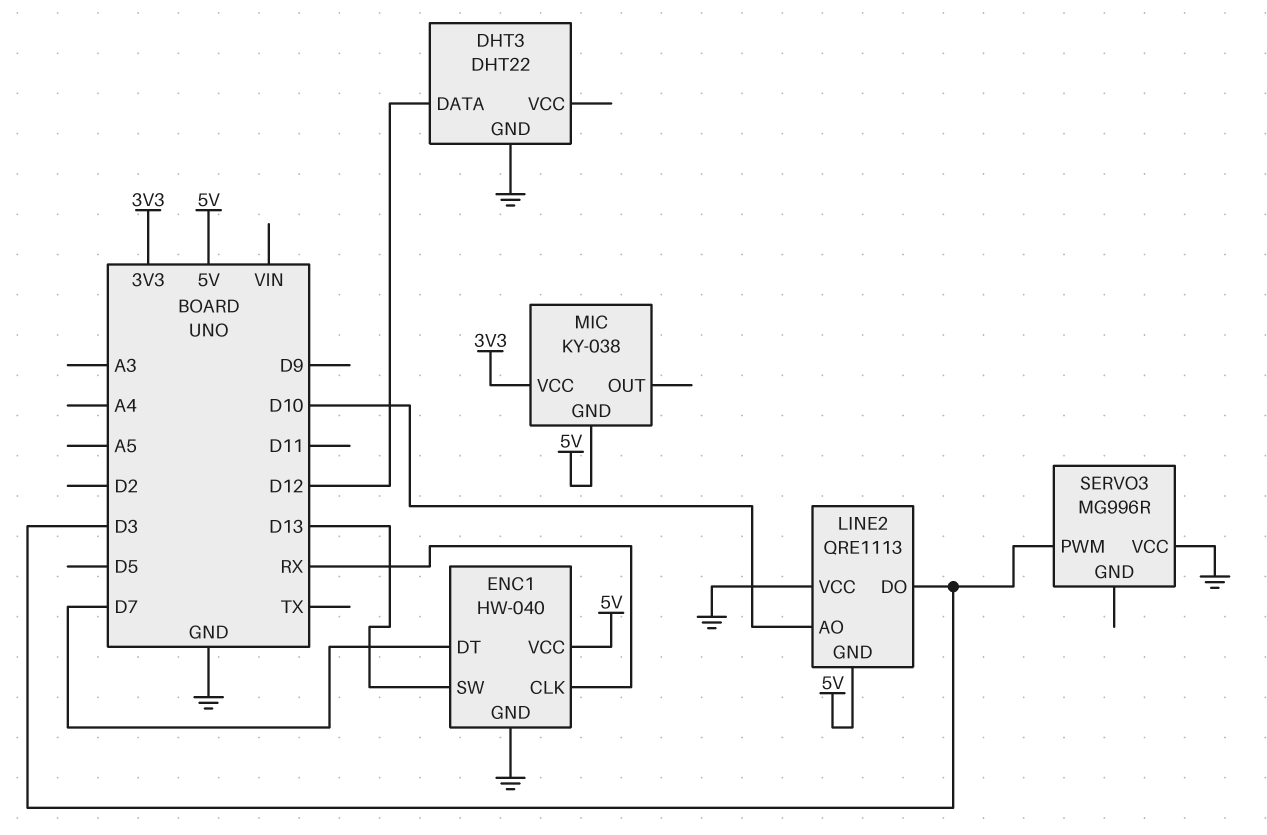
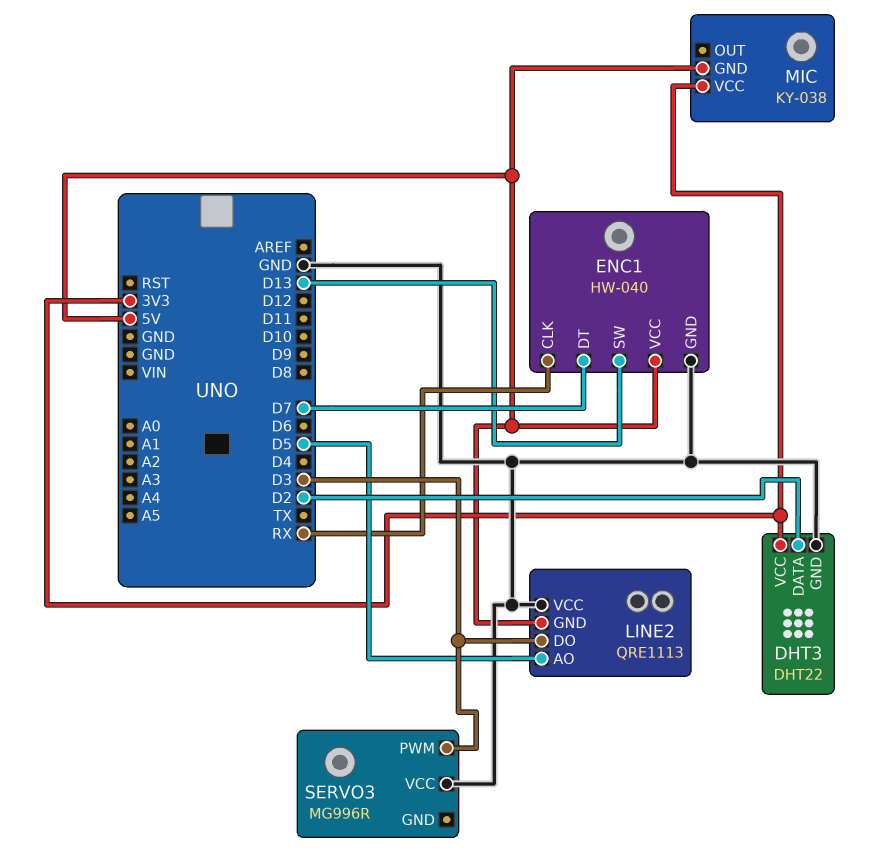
DHT3 pin DATA: D12 -> D2
DHT3 pin VCC: none -> 3V3
LINE2 pin AO: D10 -> D5

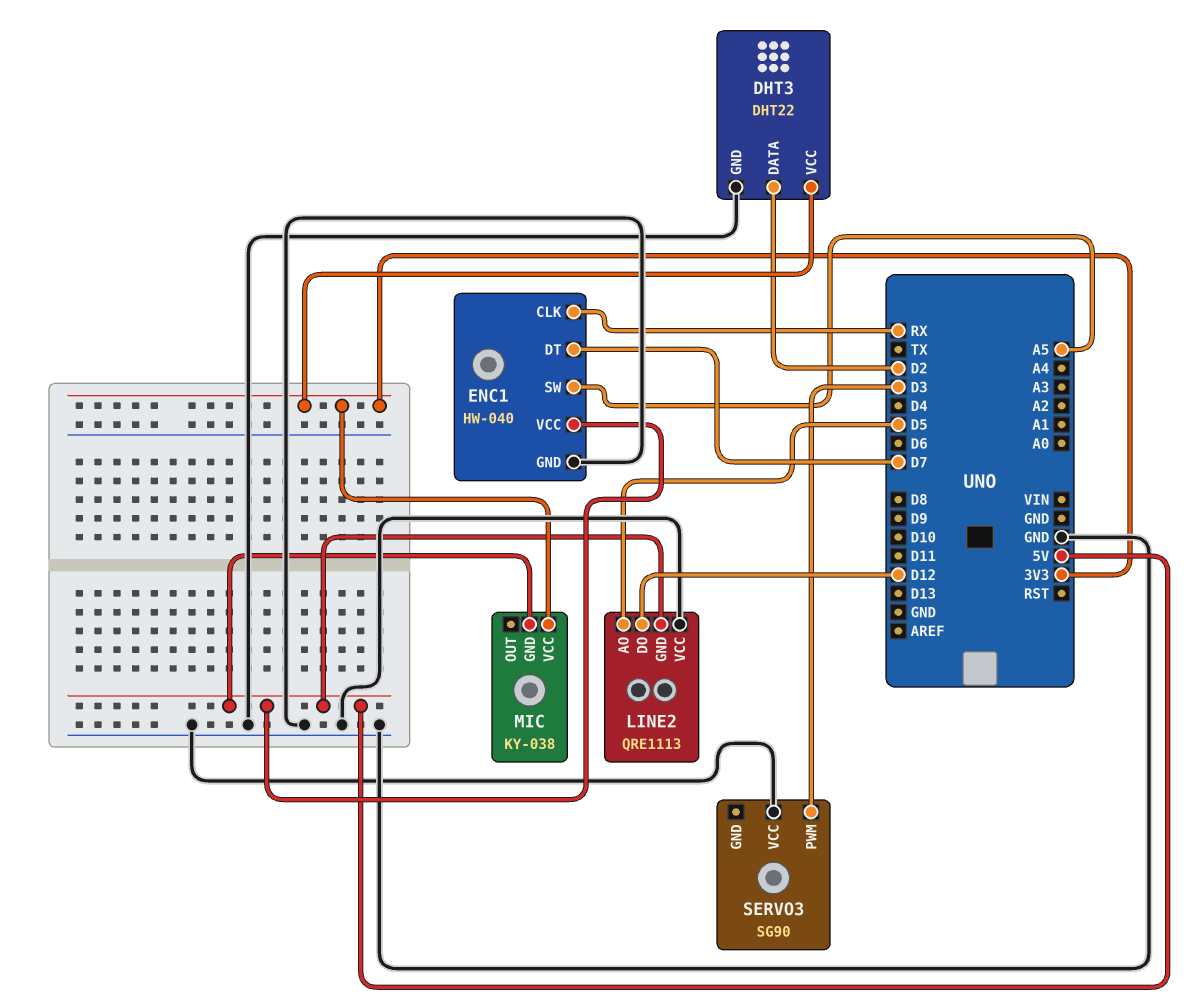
ENC1 pin SW: D13 -> A5
LINE2 pin DO: D3 -> D12
SERVO3: MG996R -> SG90

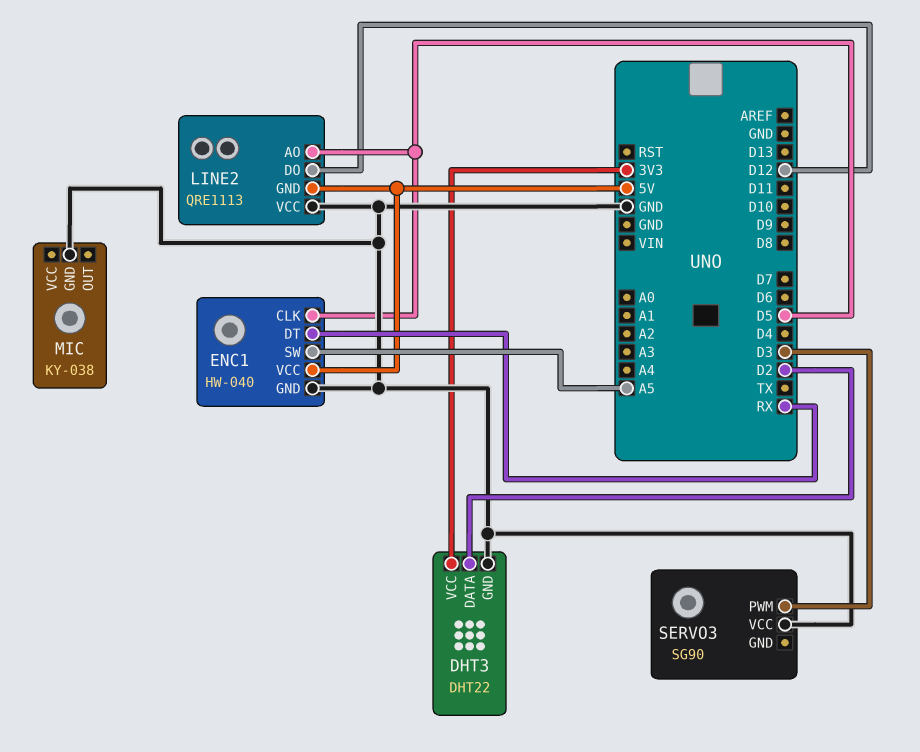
ENC1 pin CLK: RX -> D5
ENC1 pin DT: D7 -> RX
MIC pin GND: 5V -> GND
MIC pin VCC: 3V3 -> none

